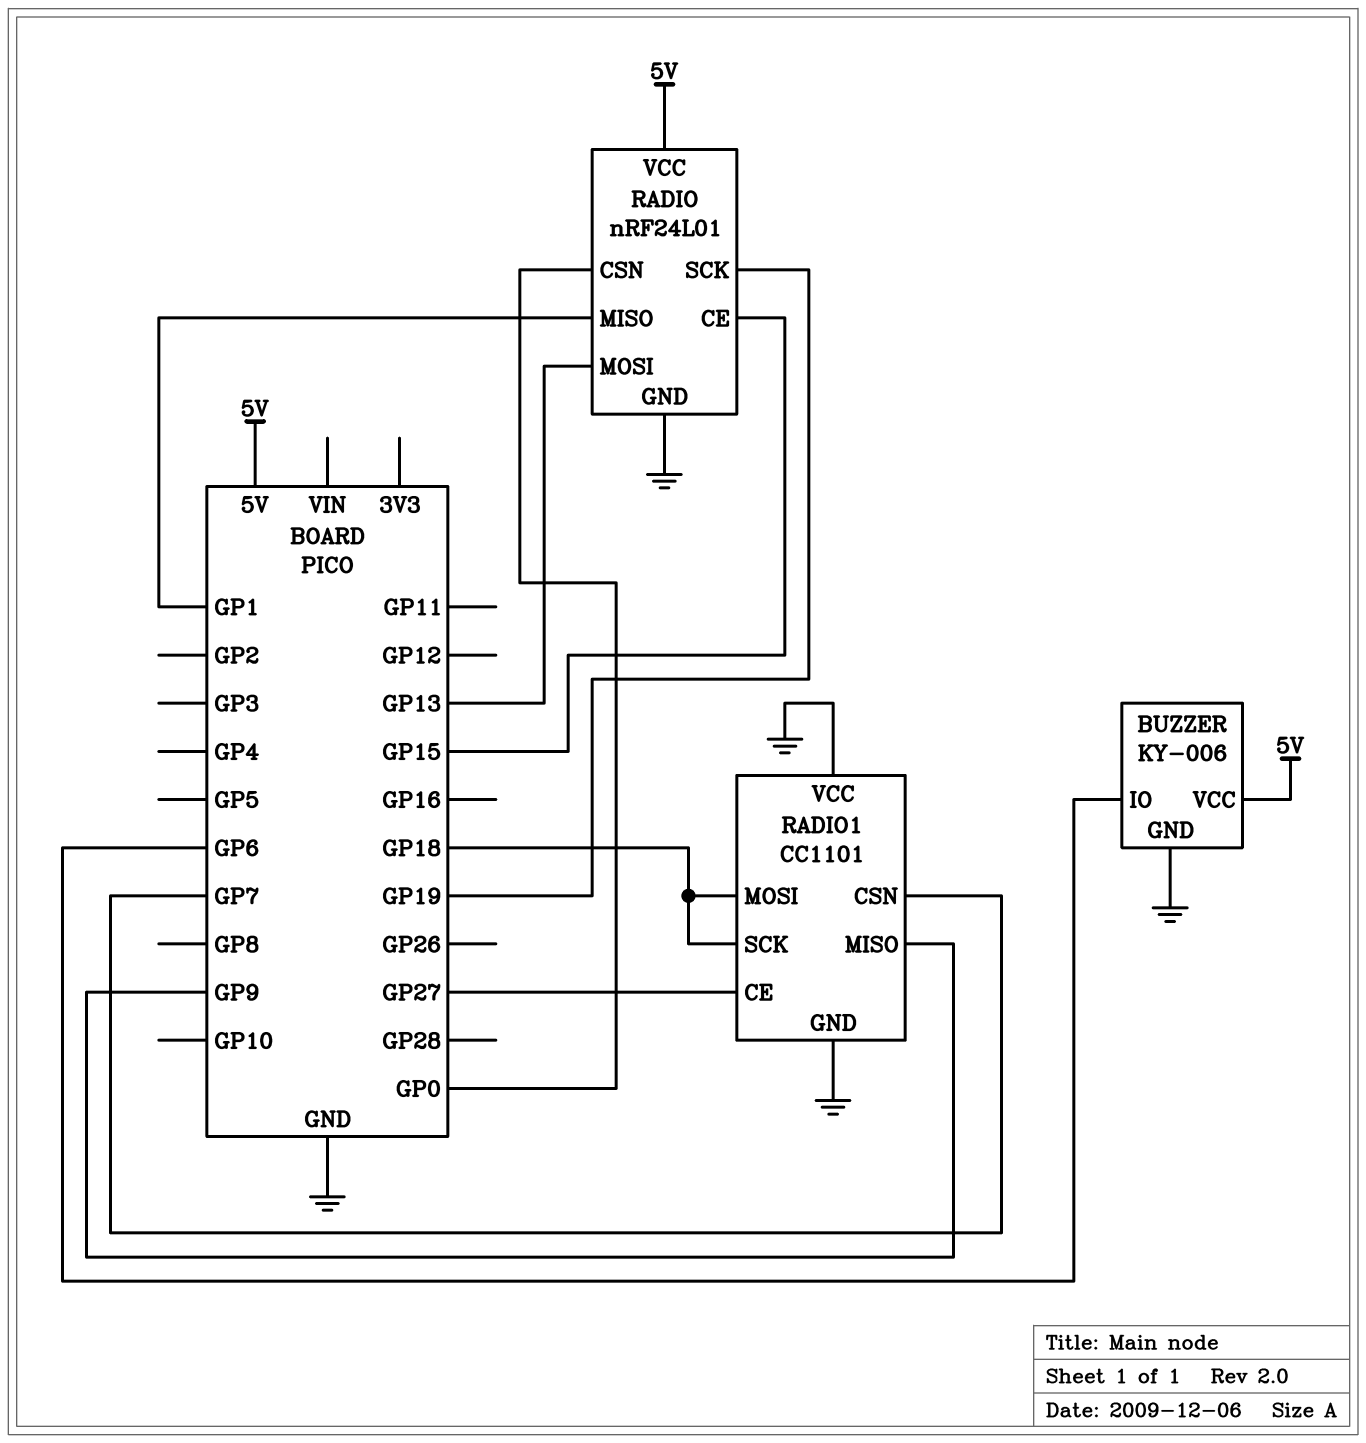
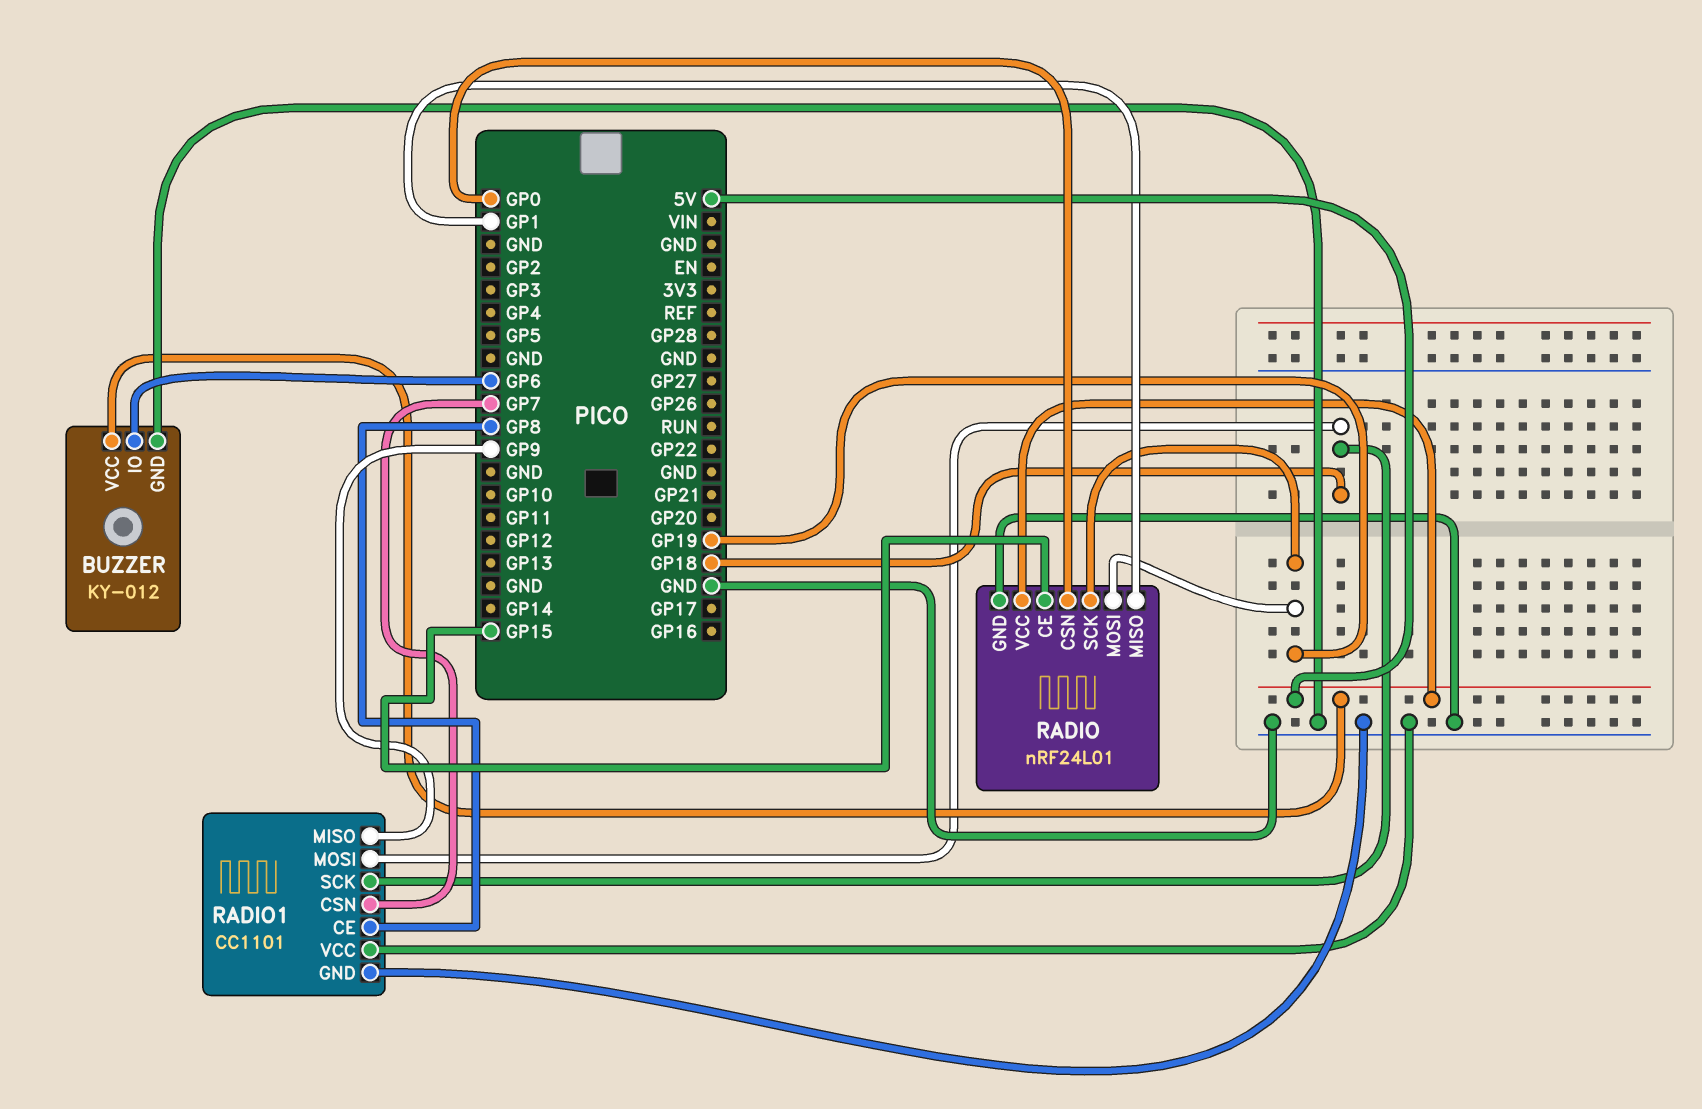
BUZZER: KY-006 -> KY-012
RADIO pin MOSI: GP13 -> GP19
RADIO1 pin CE: GP27 -> GP8

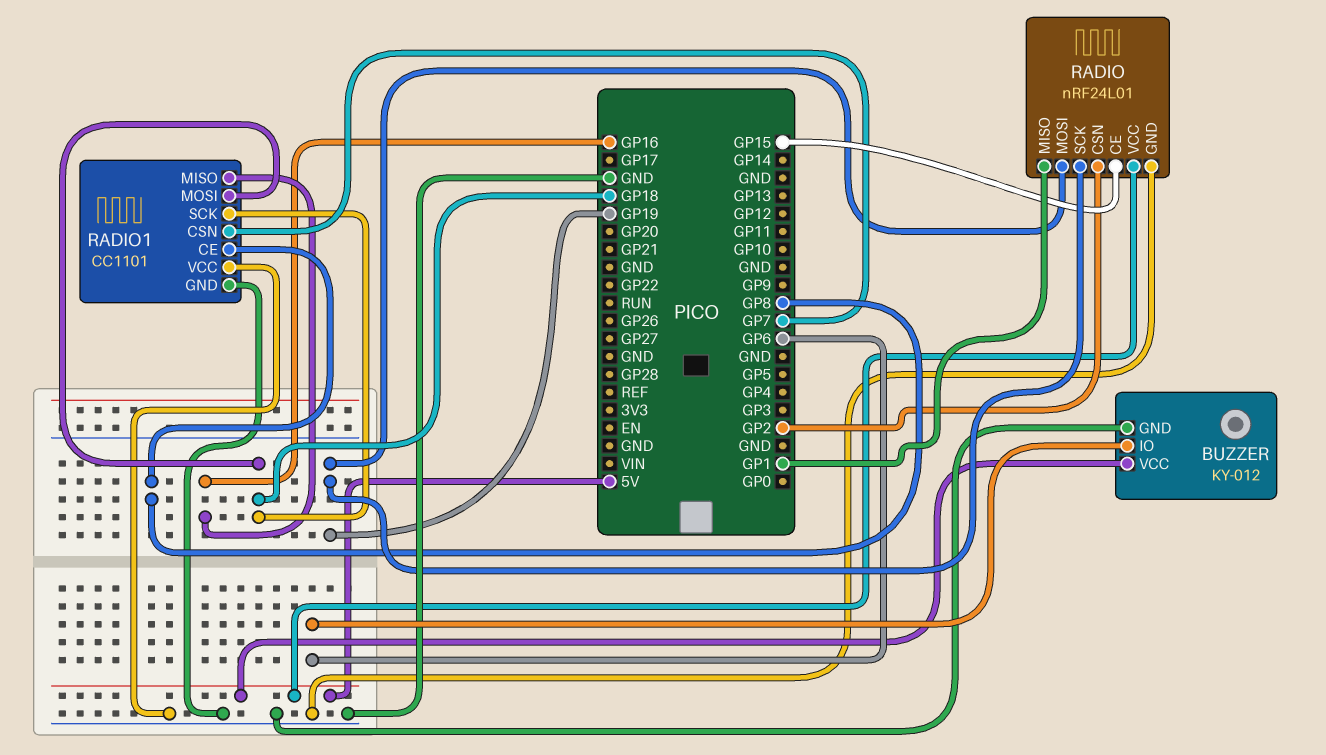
RADIO pin CSN: GP0 -> GP2
RADIO1 pin MISO: GP9 -> GP16

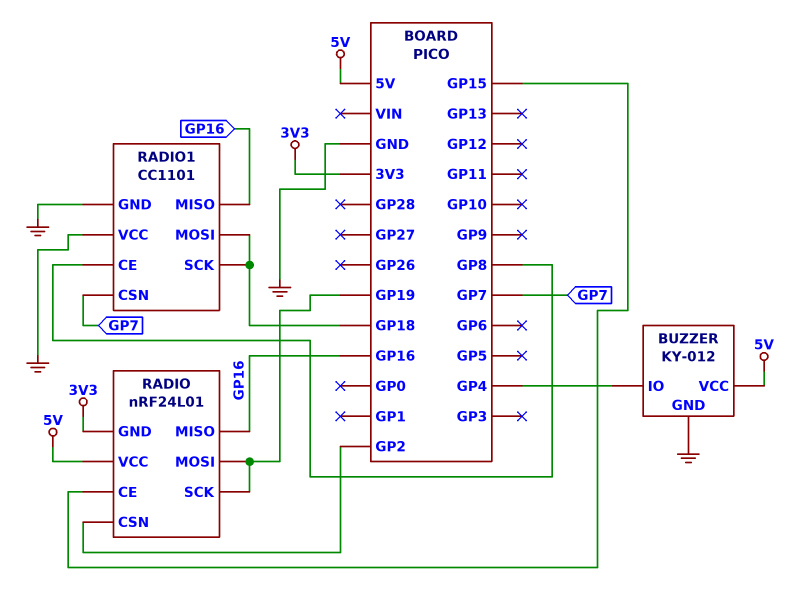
BUZZER pin IO: GP6 -> GP4
RADIO pin GND: GND -> 3V3
RADIO pin MISO: GP1 -> GP16

